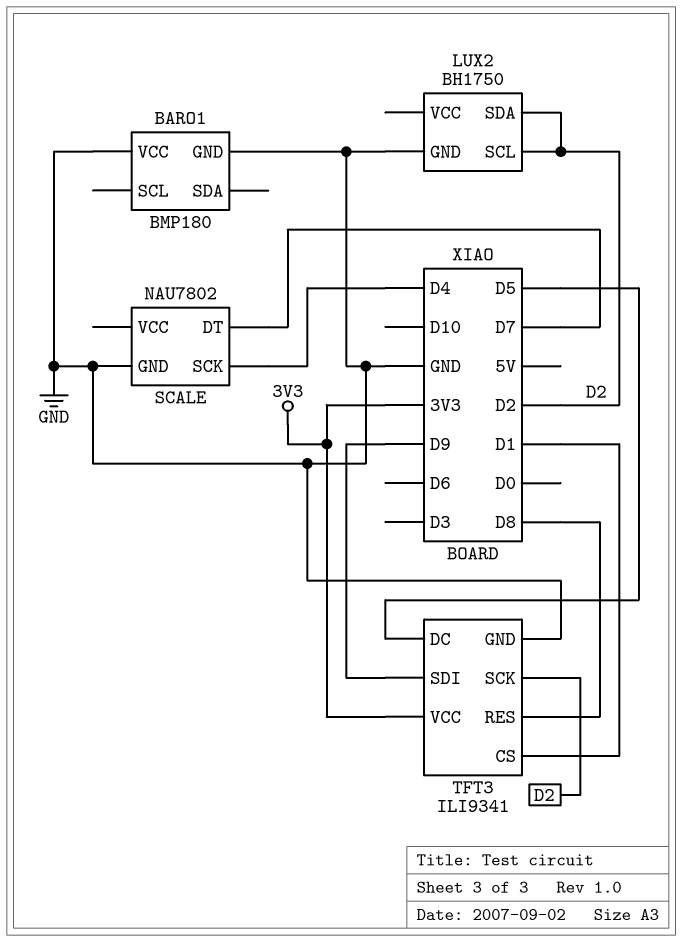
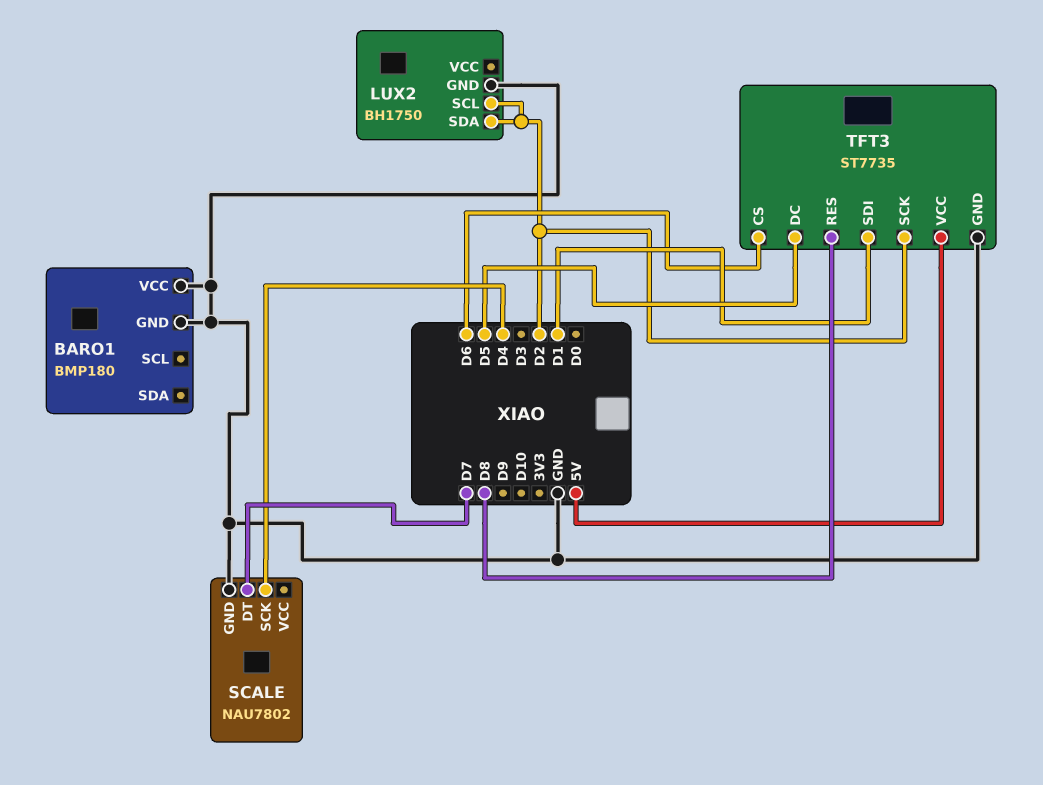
TFT3: ILI9341 -> ST7735
TFT3 pin CS: D1 -> D6
TFT3 pin SDI: D9 -> D1
TFT3 pin VCC: 3V3 -> 5V

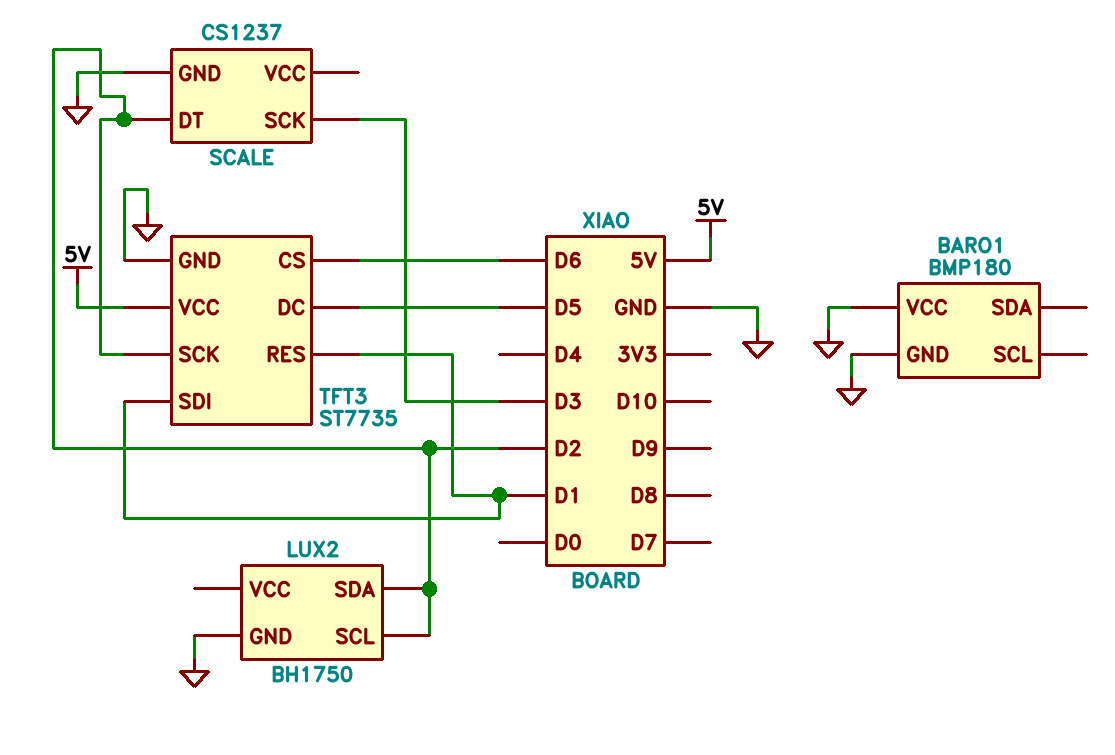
SCALE: NAU7802 -> CS1237
SCALE pin DT: D7 -> D2
SCALE pin SCK: D4 -> D3
TFT3 pin RES: D8 -> D1

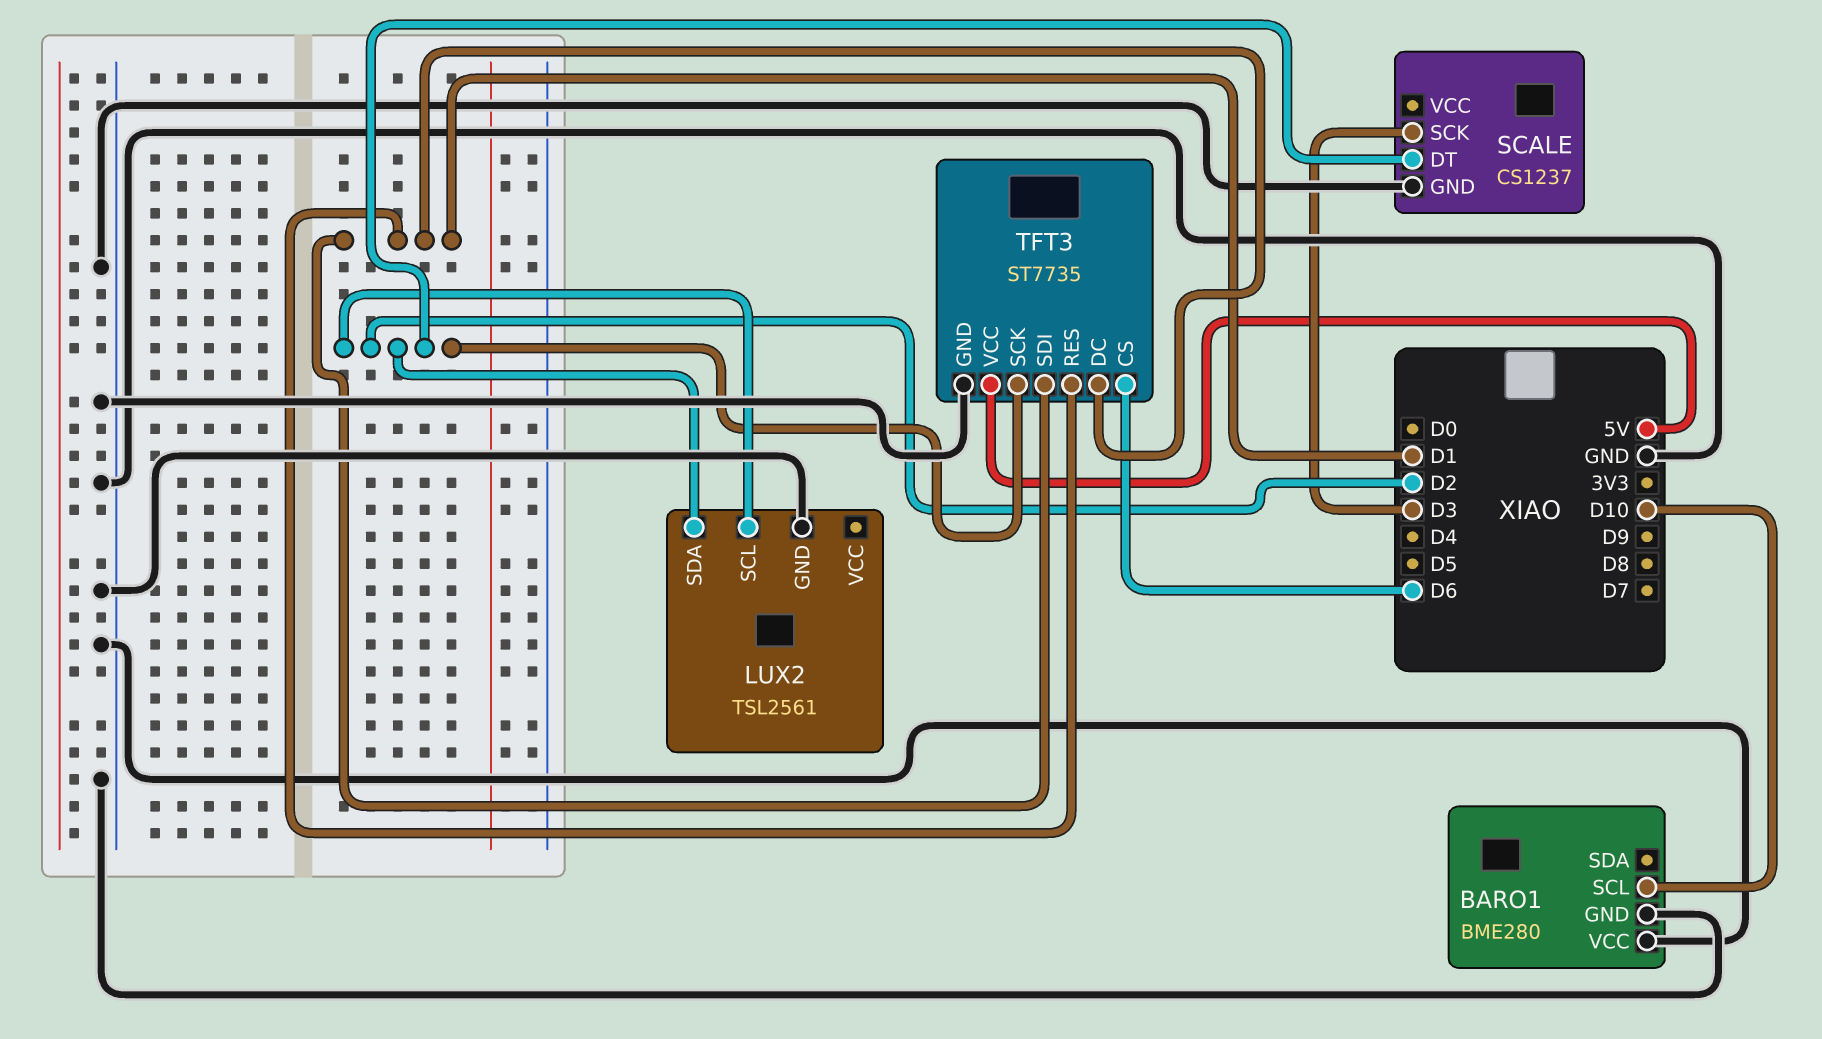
BARO1: BMP180 -> BME280
BARO1 pin SCL: none -> D10
LUX2: BH1750 -> TSL2561
TFT3 pin DC: D5 -> D1

